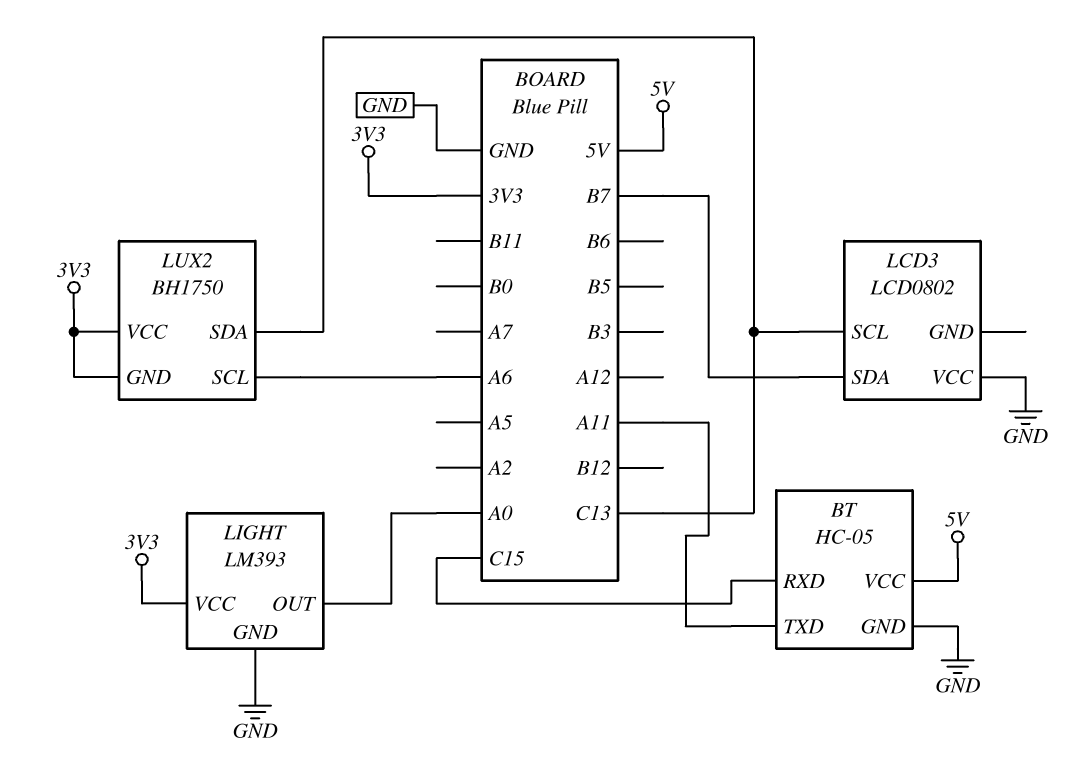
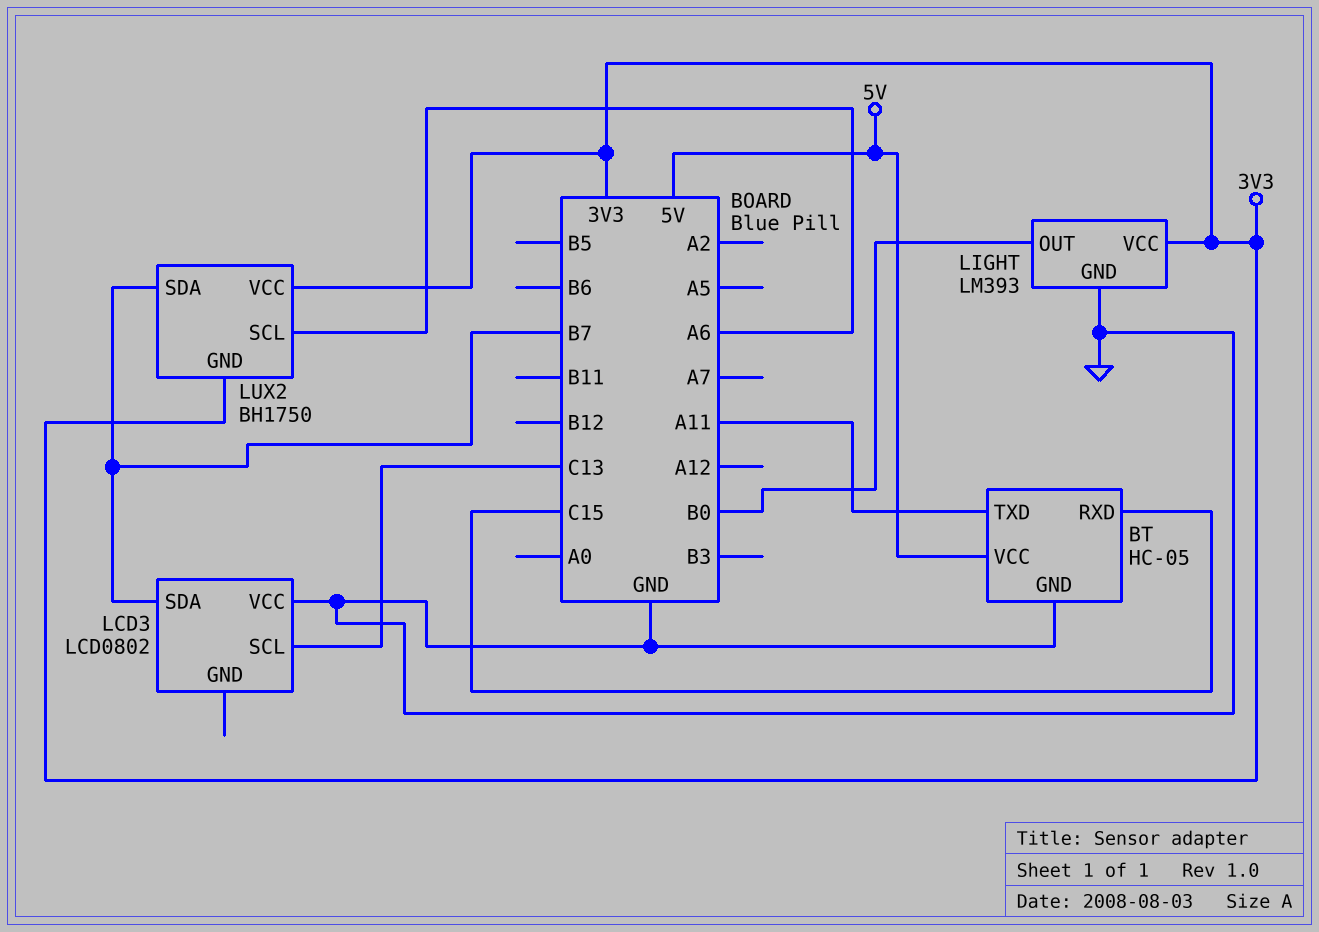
LIGHT pin OUT: A0 -> B0
LUX2 pin SDA: C13 -> B7

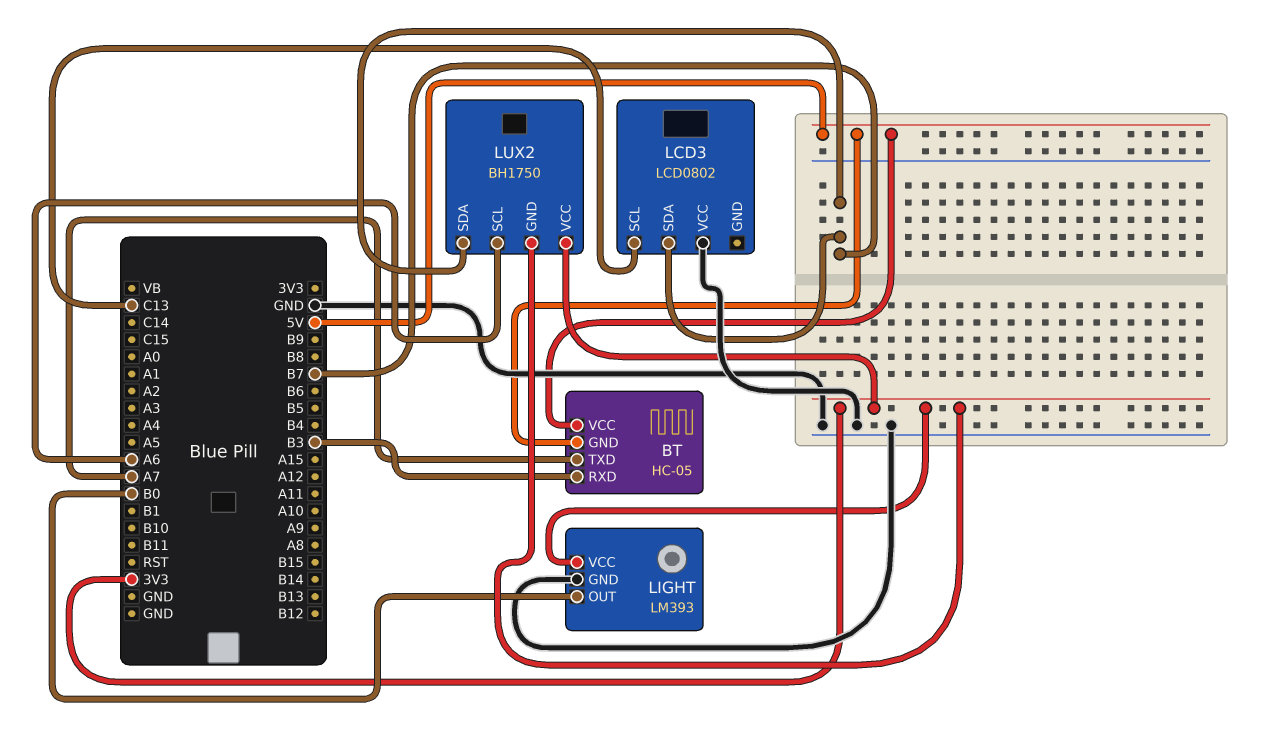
BT pin GND: GND -> 5V
BT pin RXD: C15 -> B3
BT pin TXD: A11 -> A7

